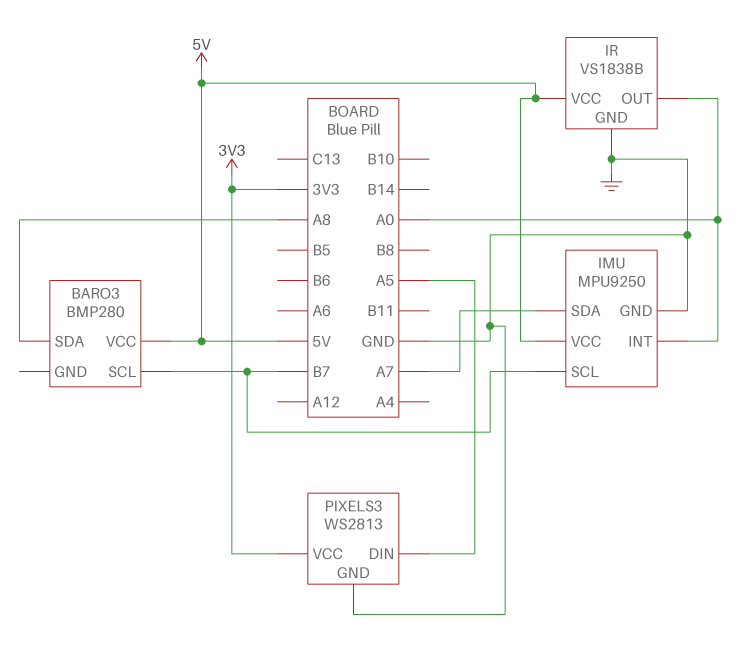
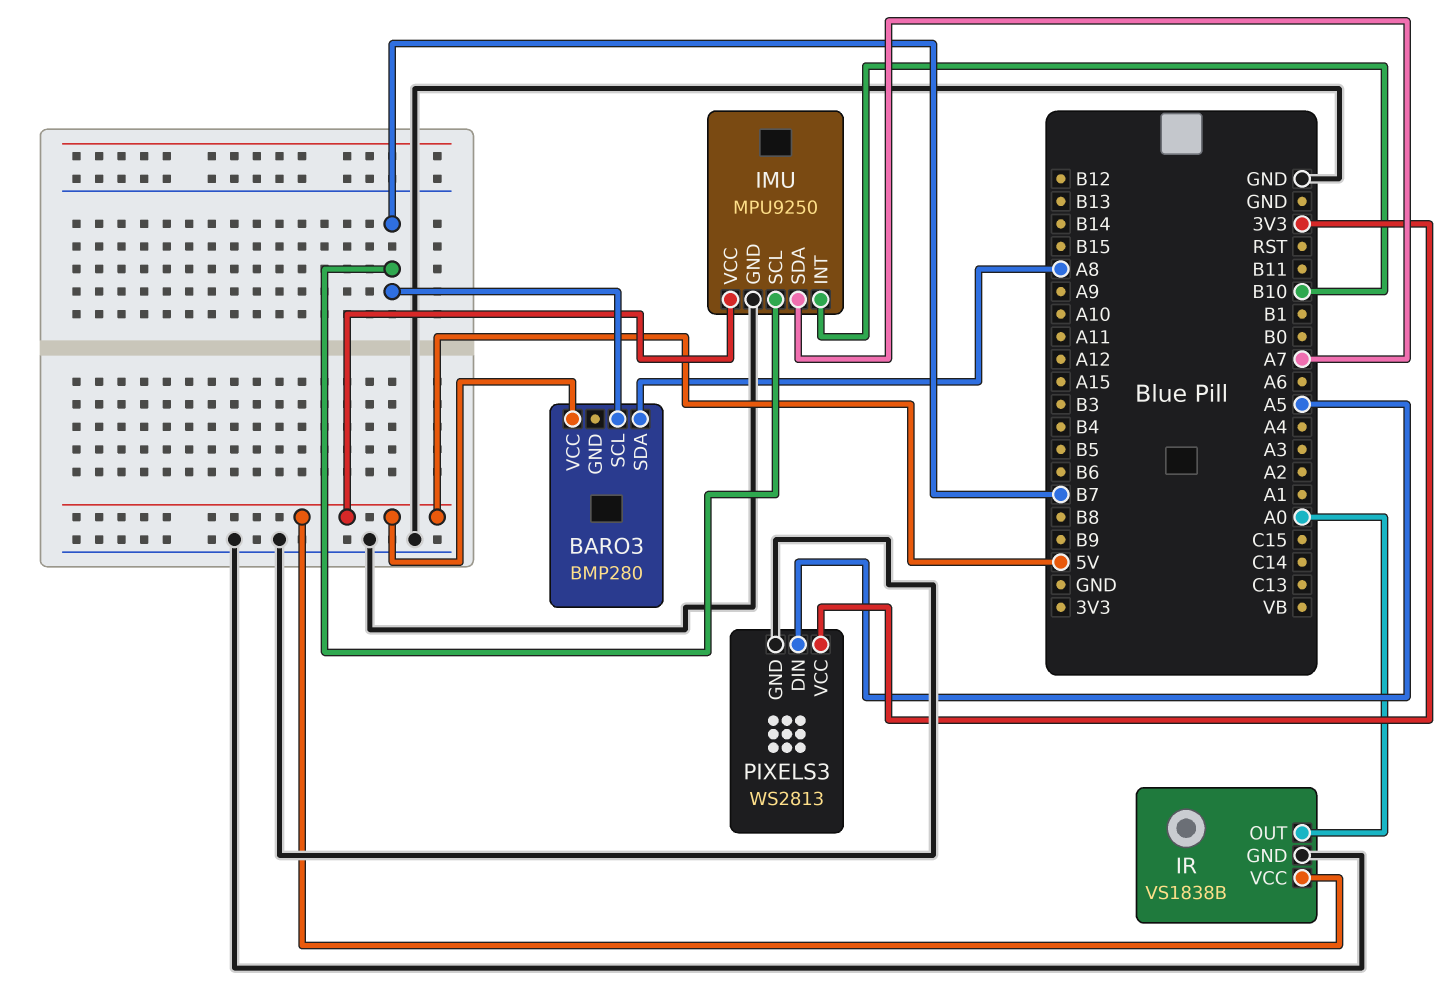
IMU pin INT: A0 -> B10

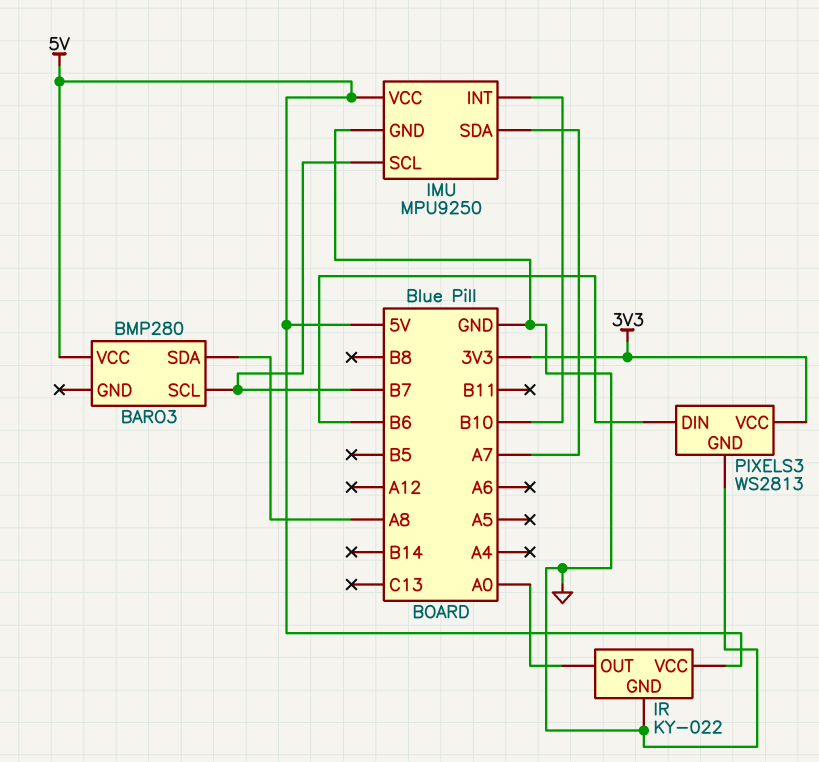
IR: VS1838B -> KY-022
PIXELS3 pin DIN: A5 -> B6

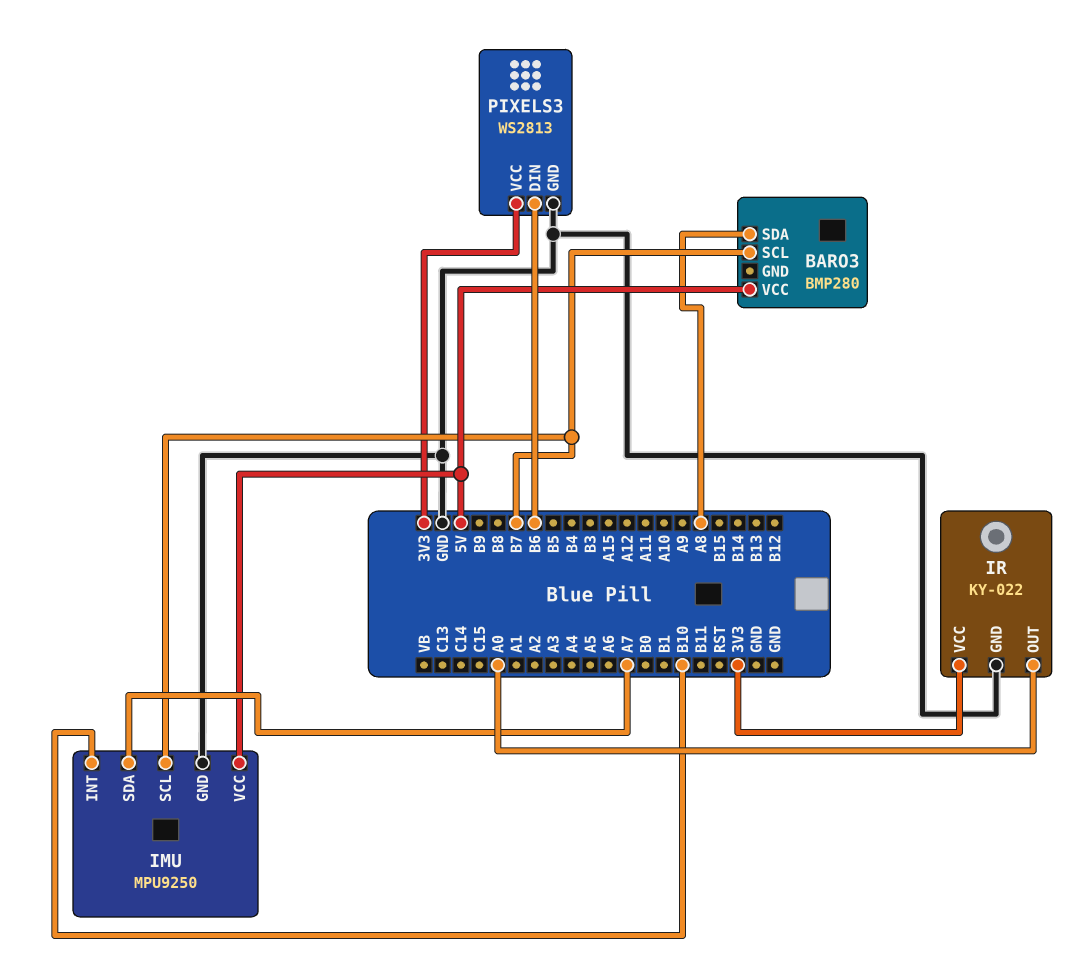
IR pin VCC: 5V -> 3V3

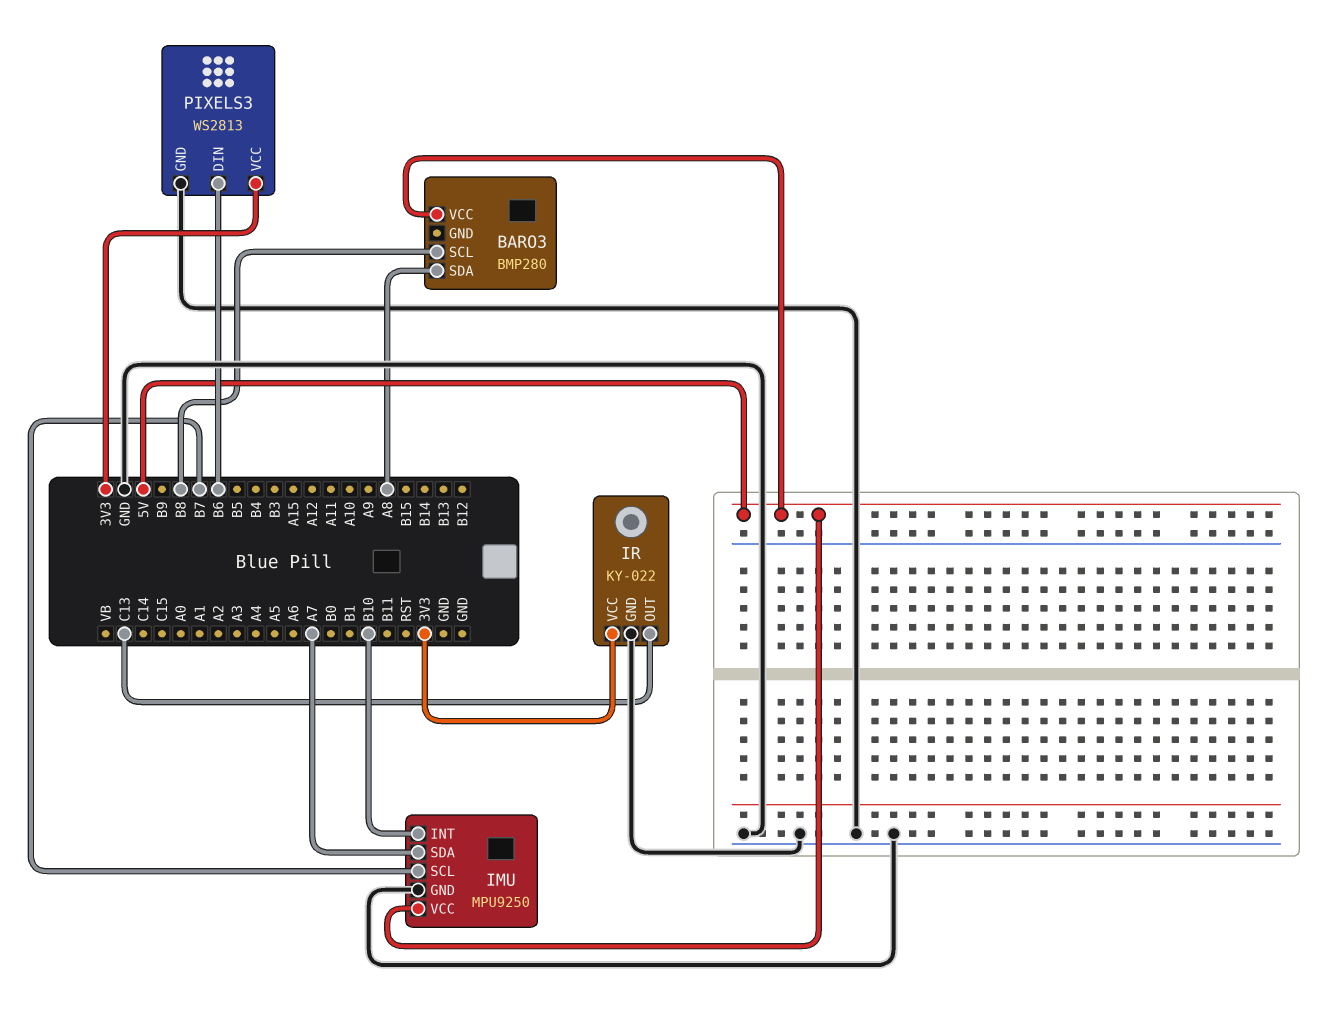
BARO3 pin SCL: B7 -> B8
IR pin OUT: A0 -> C13

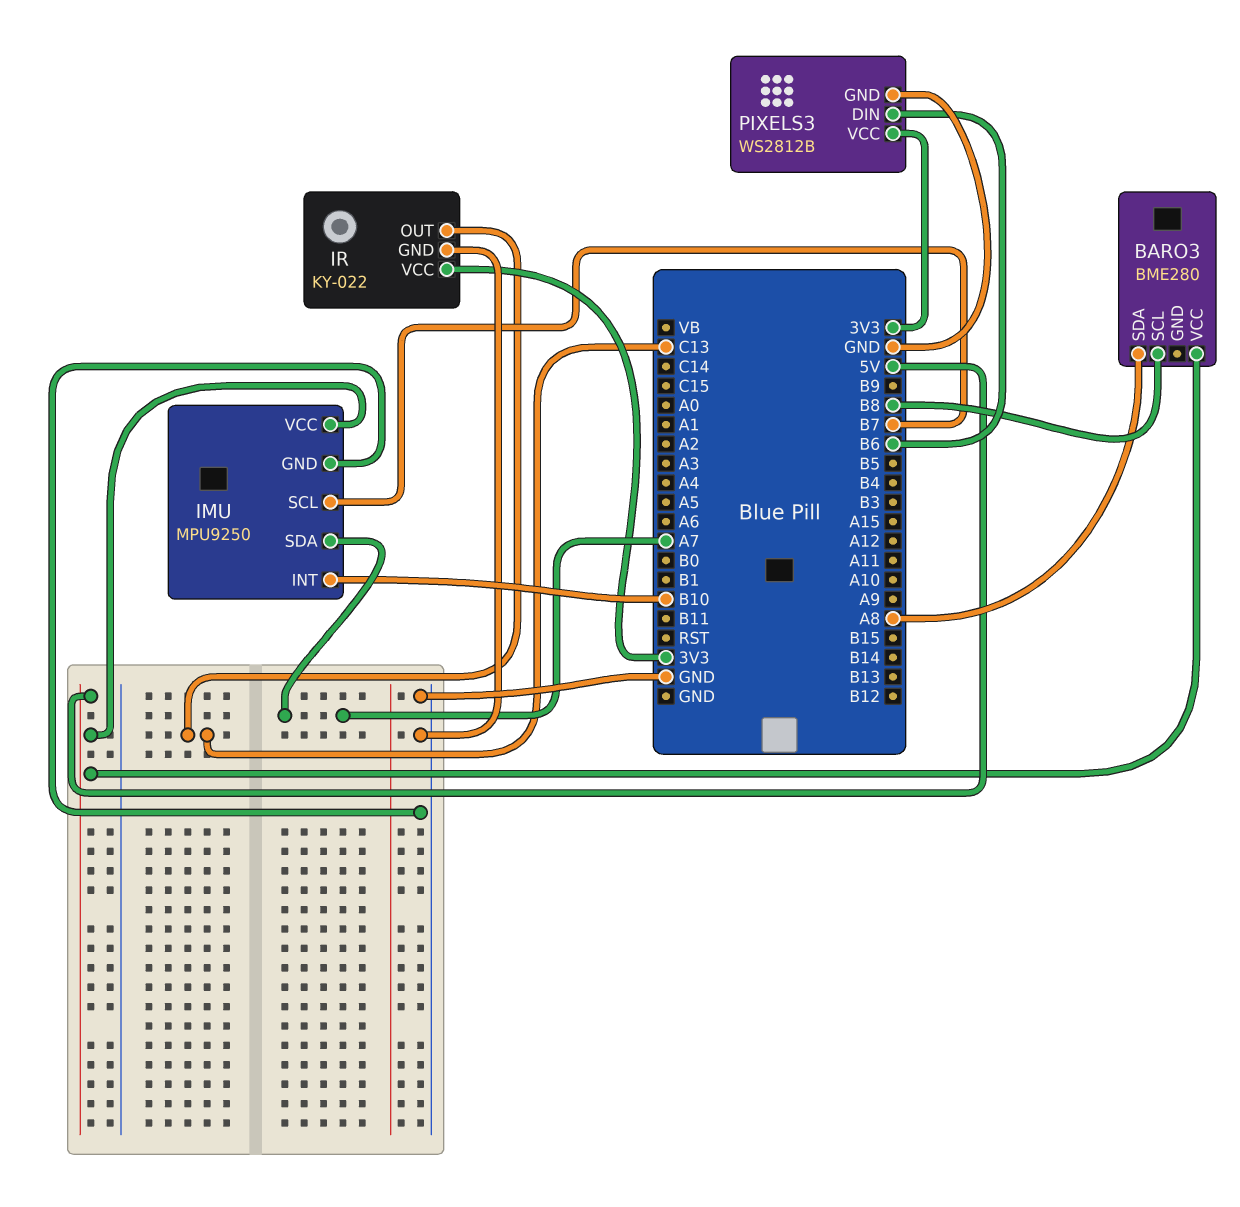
BARO3: BMP280 -> BME280
PIXELS3: WS2813 -> WS2812B

